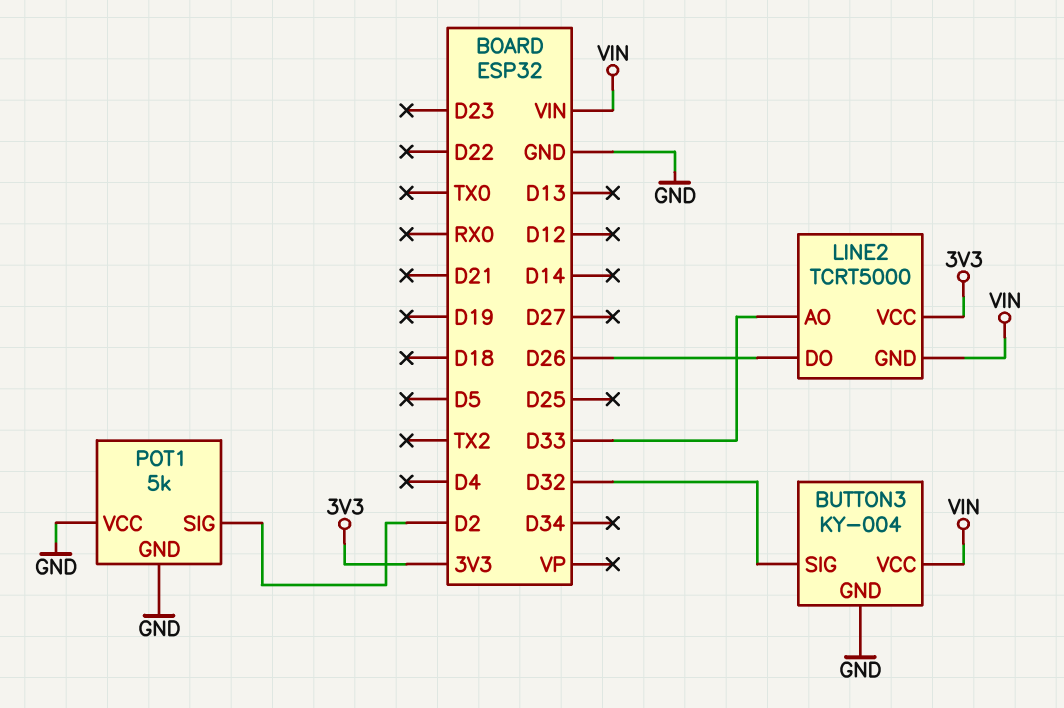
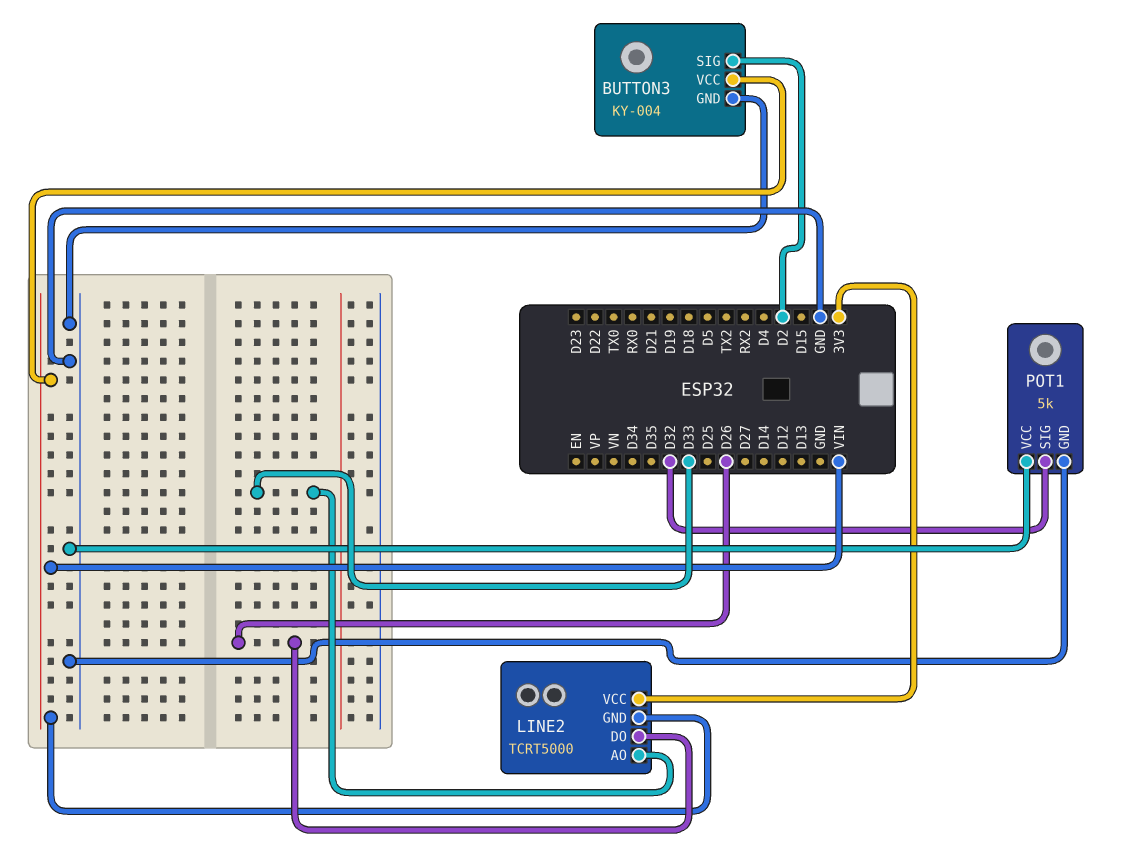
BUTTON3 pin SIG: D32 -> D2
POT1 pin SIG: D2 -> D32

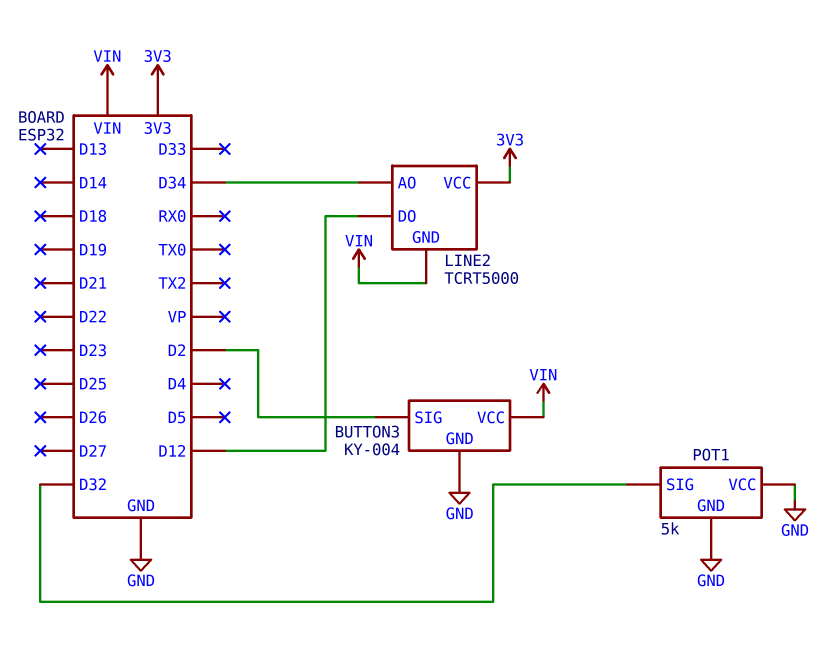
LINE2 pin AO: D33 -> D34
LINE2 pin DO: D26 -> D12

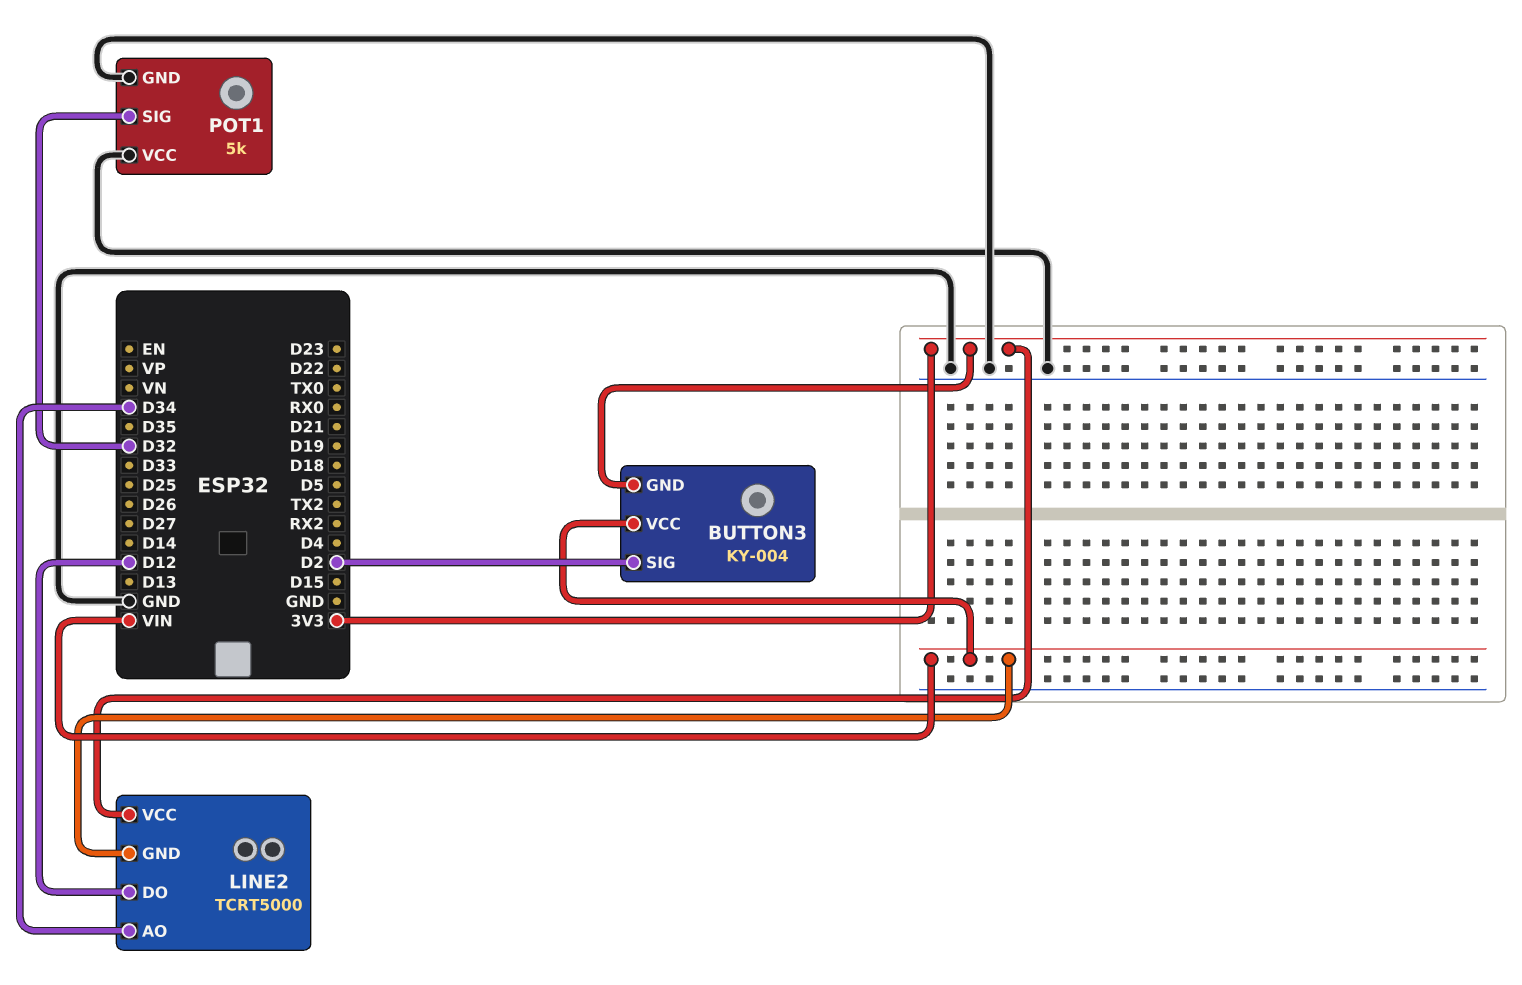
BUTTON3 pin GND: GND -> 3V3

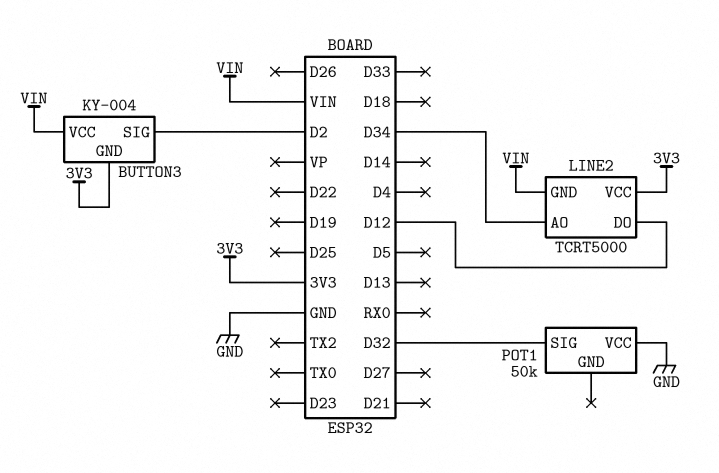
POT1: 5k -> 50k
POT1 pin GND: GND -> none

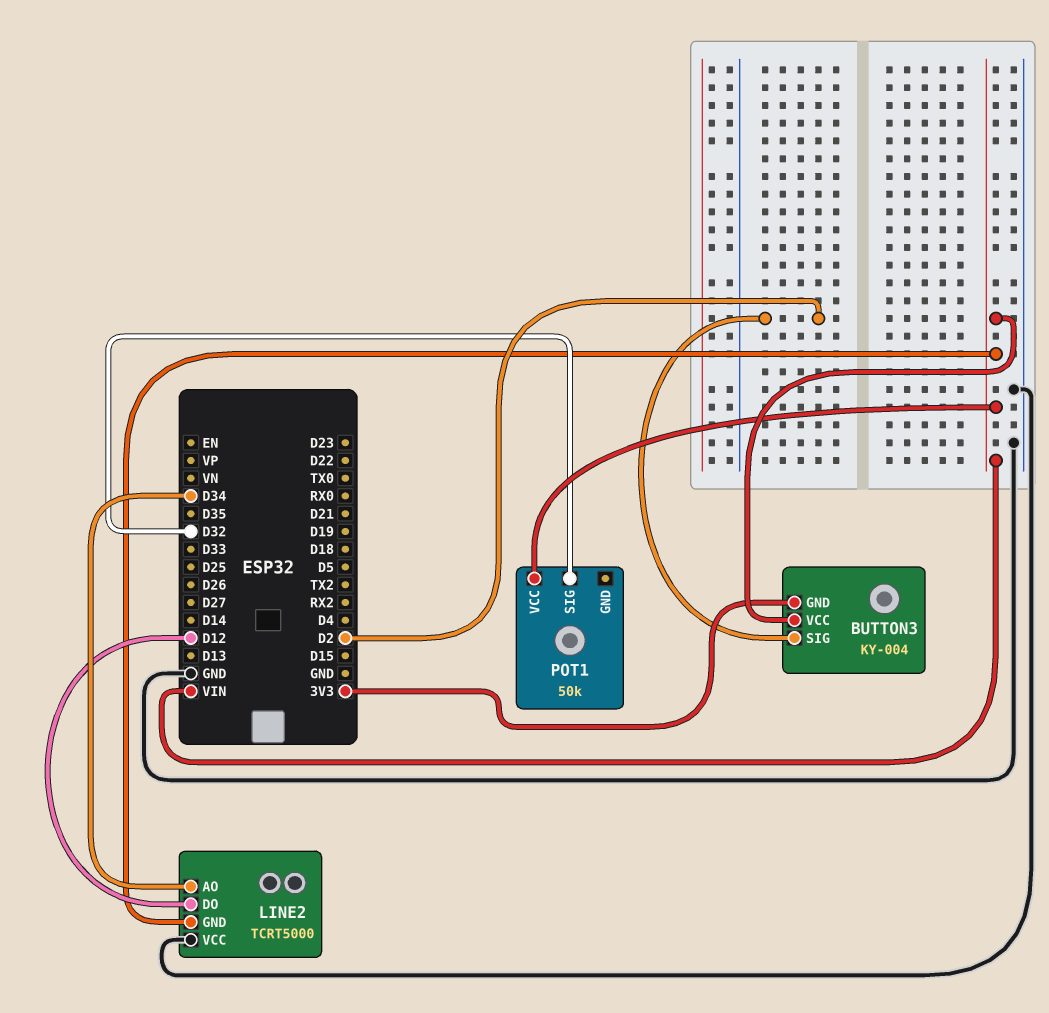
LINE2 pin VCC: 3V3 -> GND
POT1 pin VCC: GND -> VIN

